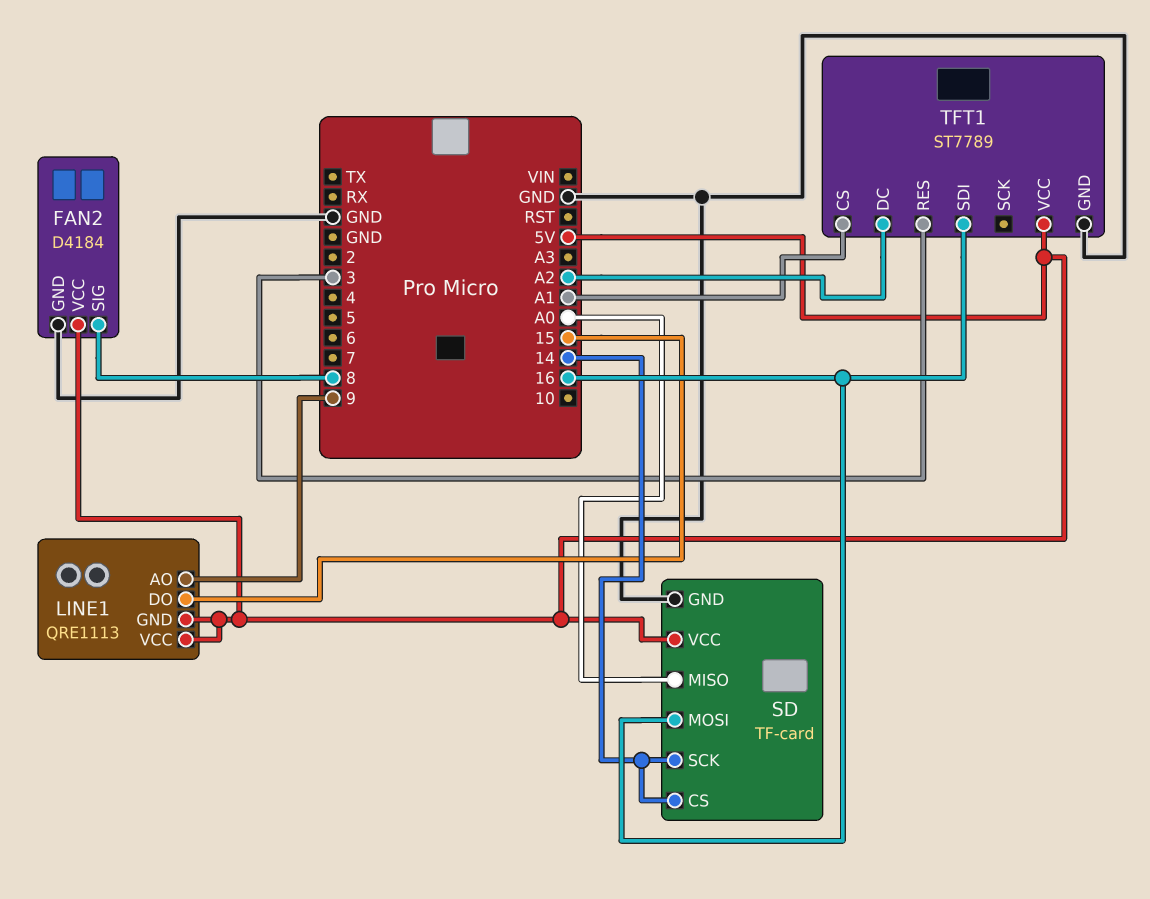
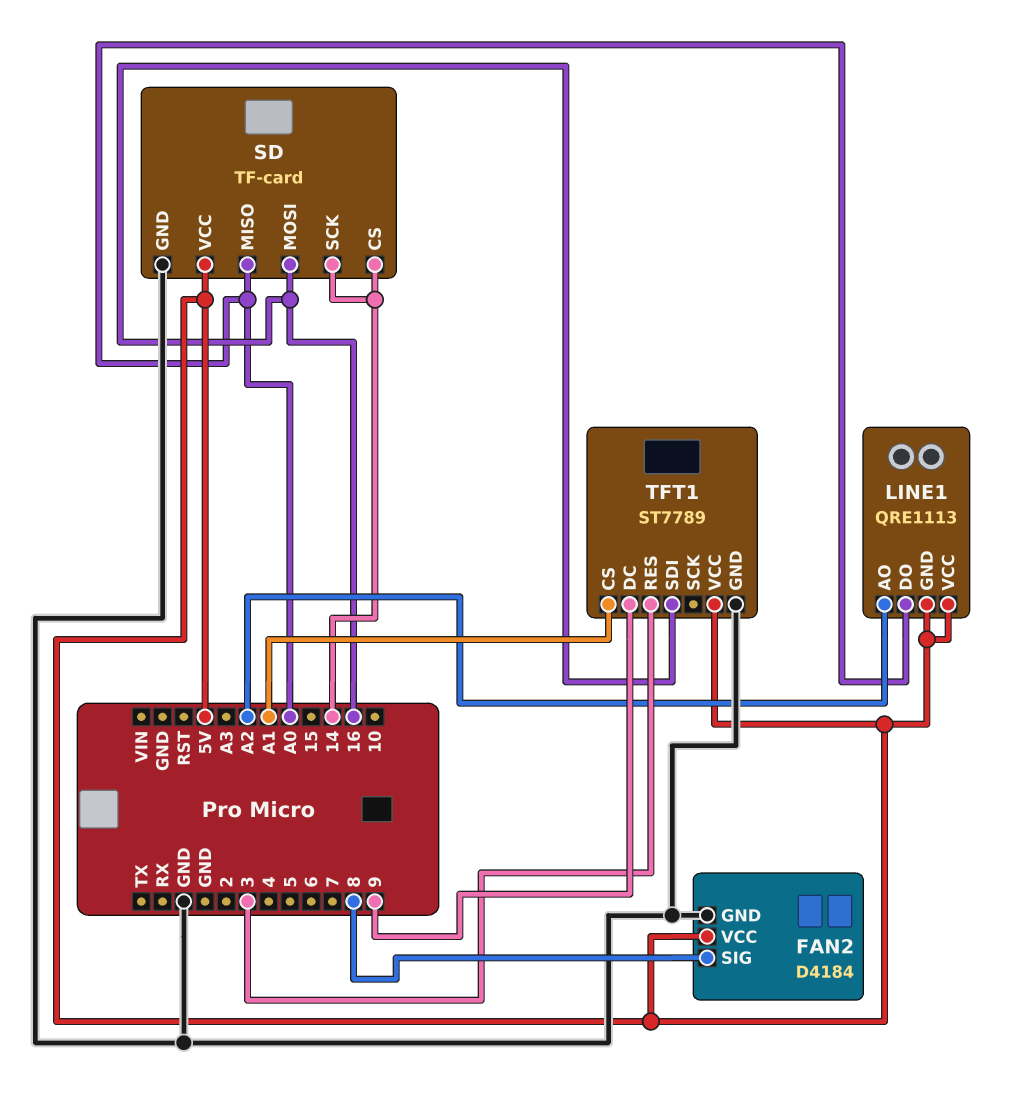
LINE1 pin AO: 9 -> A2
LINE1 pin DO: 15 -> A0
TFT1 pin DC: A2 -> 9

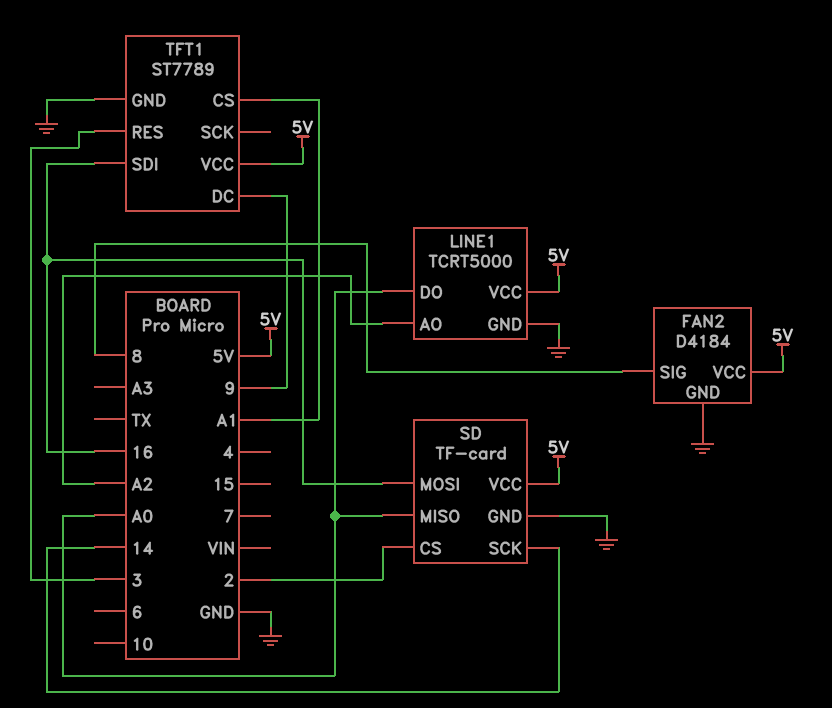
LINE1: QRE1113 -> TCRT5000
LINE1 pin GND: 5V -> GND
SD pin CS: 14 -> 2

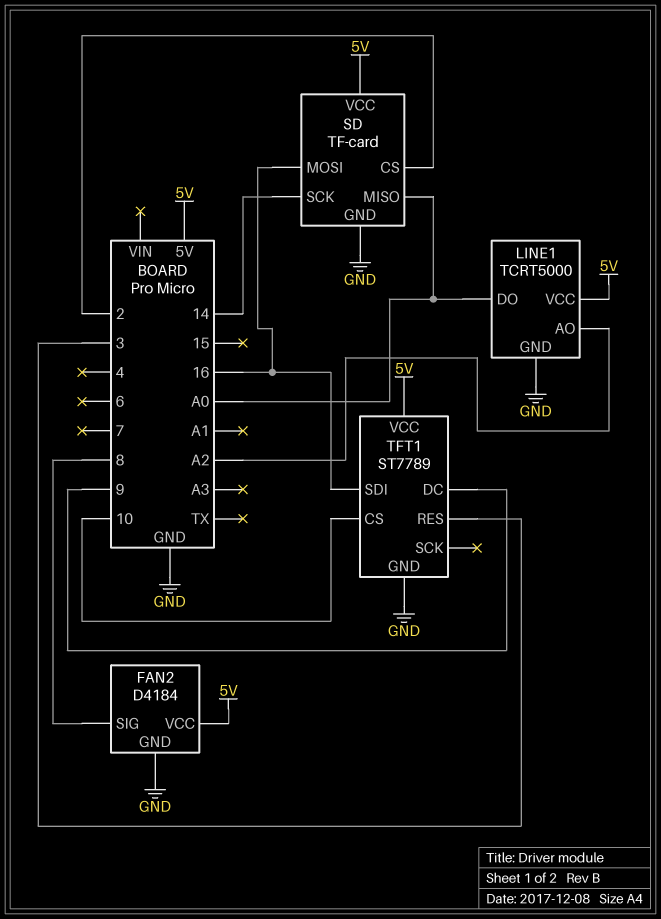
TFT1 pin CS: A1 -> 10

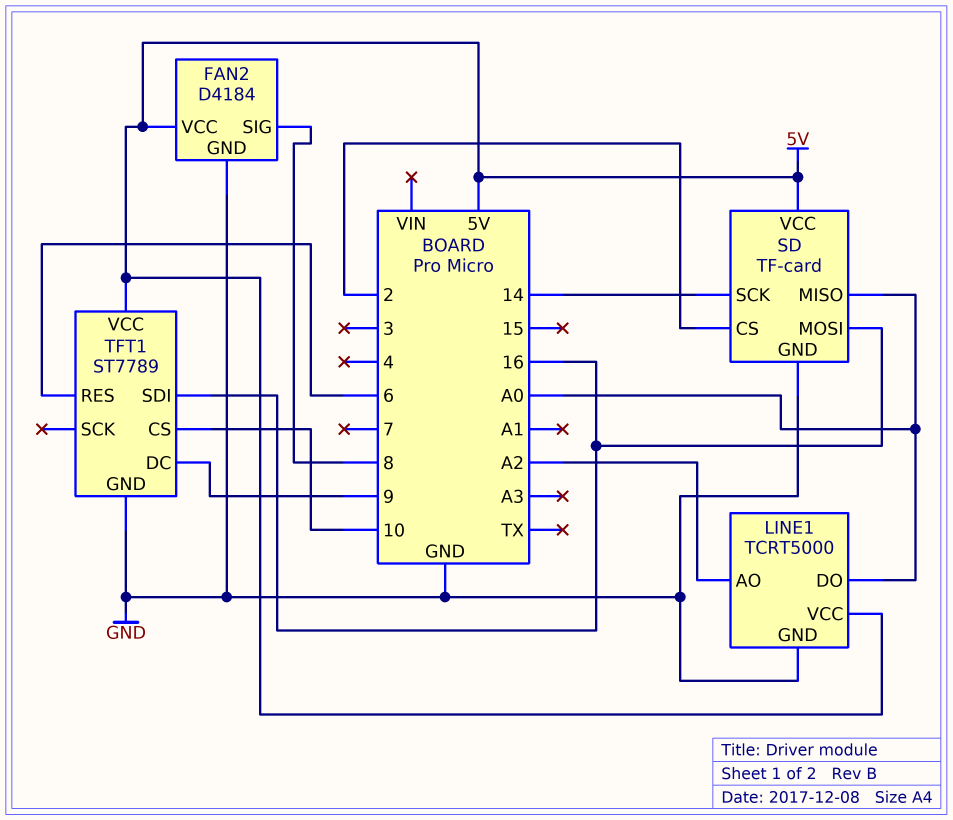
TFT1 pin RES: 3 -> 6

